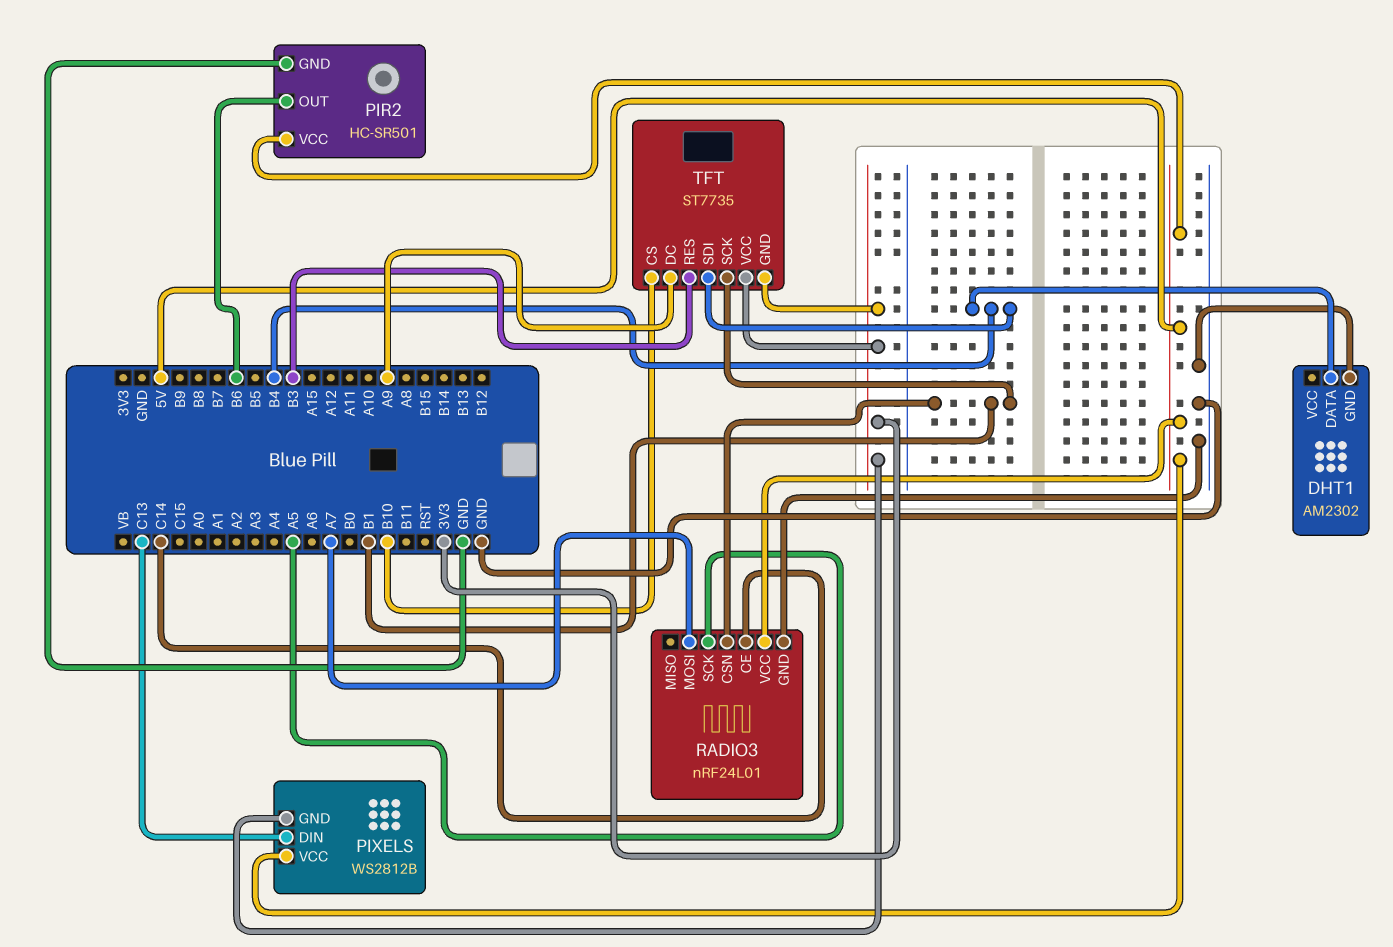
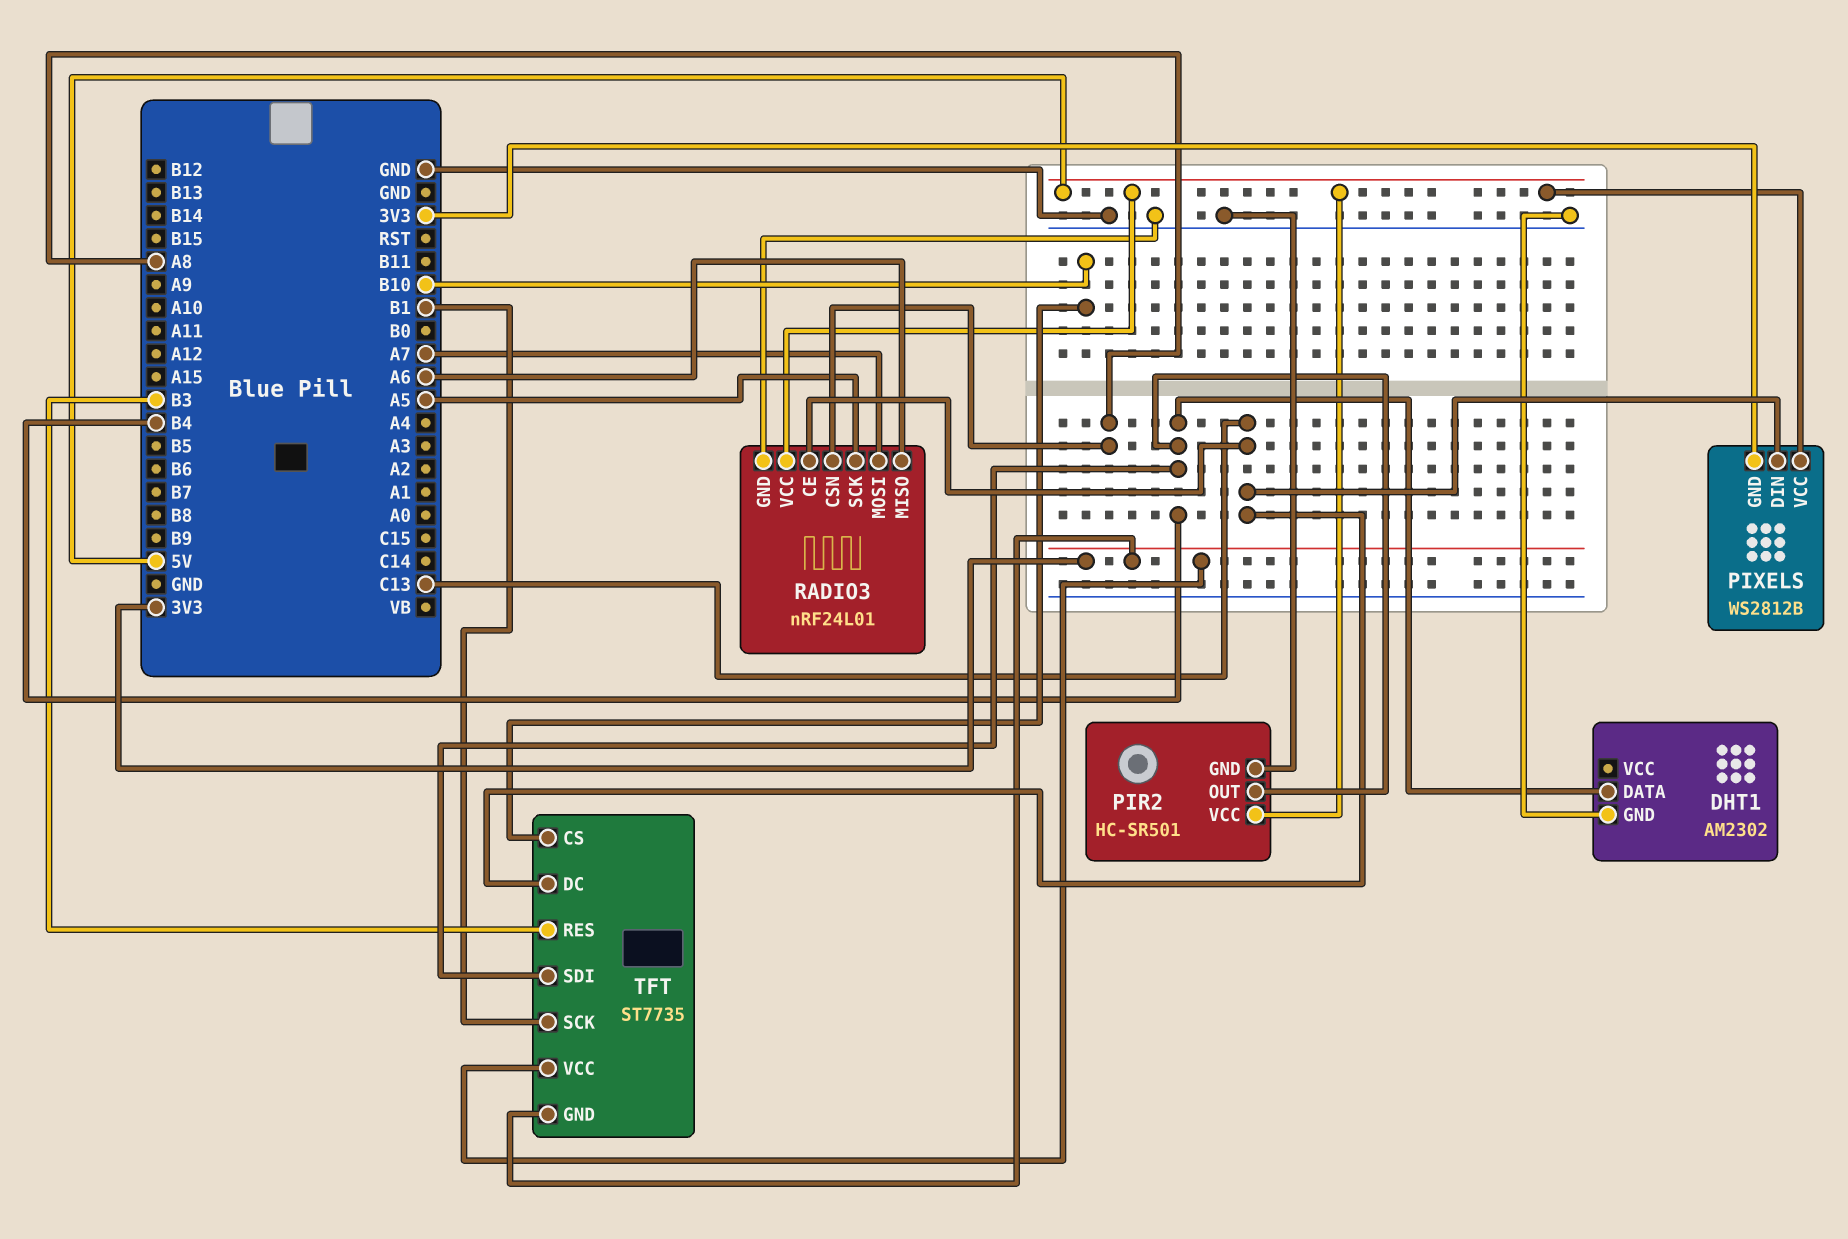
PIR2 pin OUT: B6 -> B4
RADIO3 pin CE: C14 -> C13
RADIO3 pin CSN: B1 -> A8
RADIO3 pin MISO: none -> A6
TFT pin DC: A9 -> C13

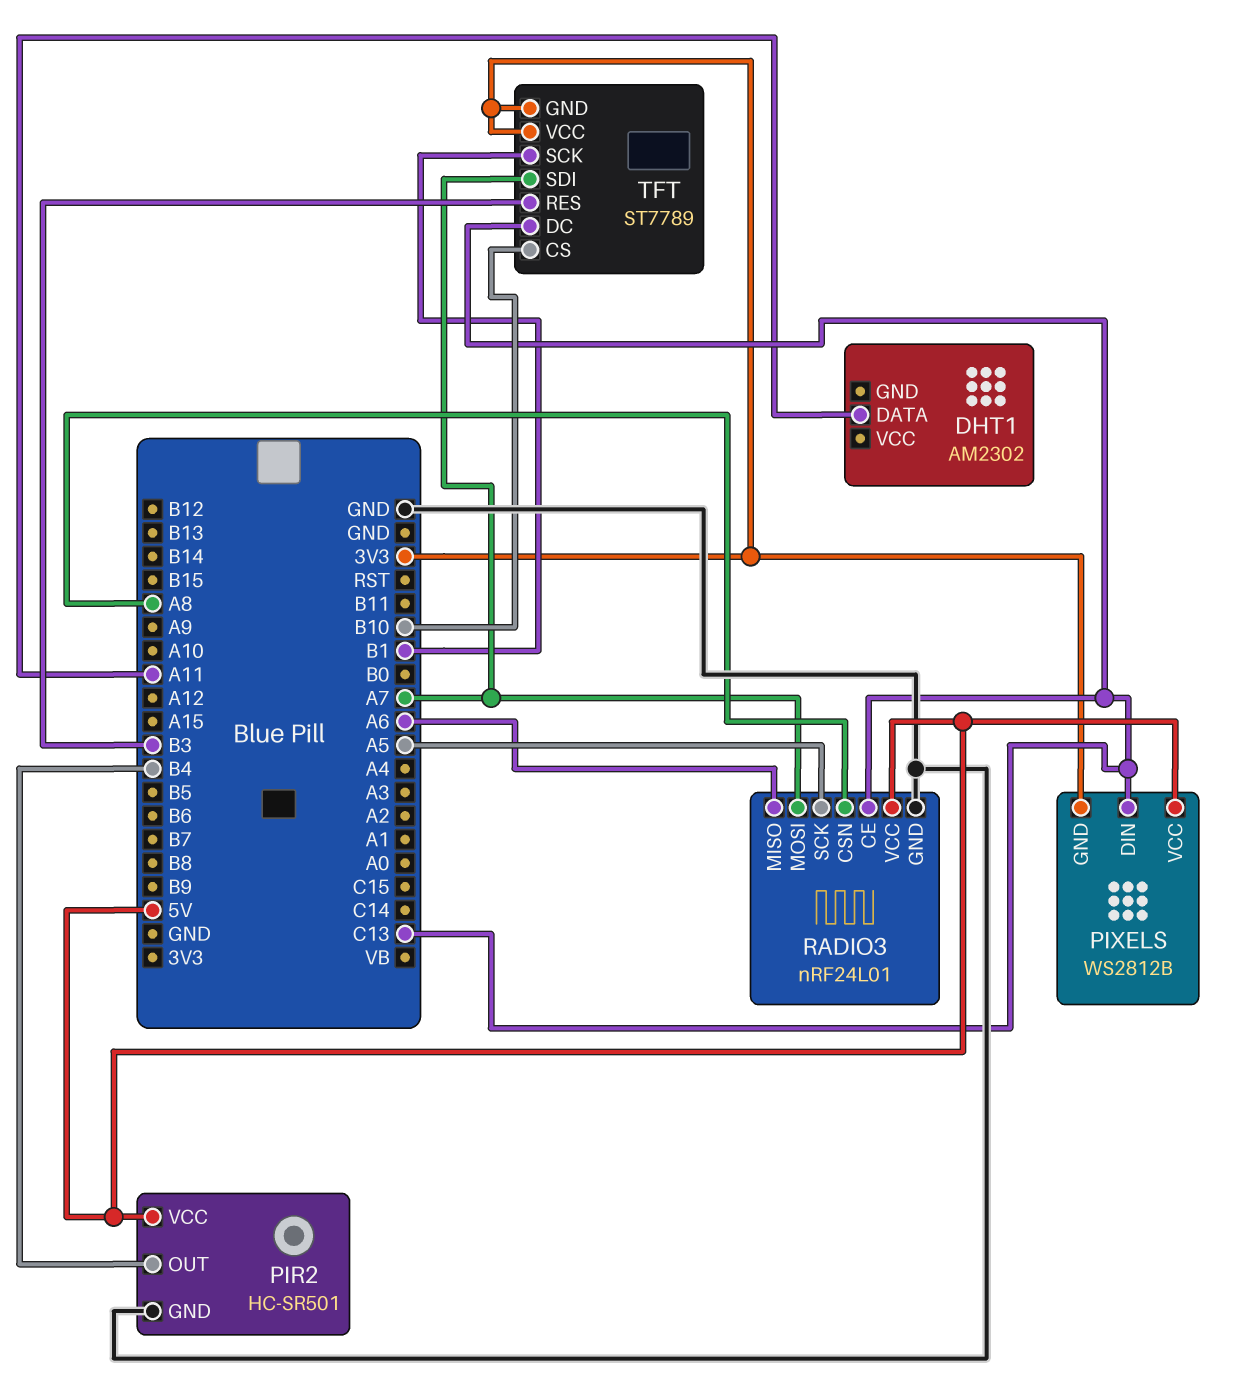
DHT1 pin DATA: B4 -> A11
DHT1 pin GND: GND -> none
TFT: ST7735 -> ST7789
TFT pin SDI: B4 -> A7

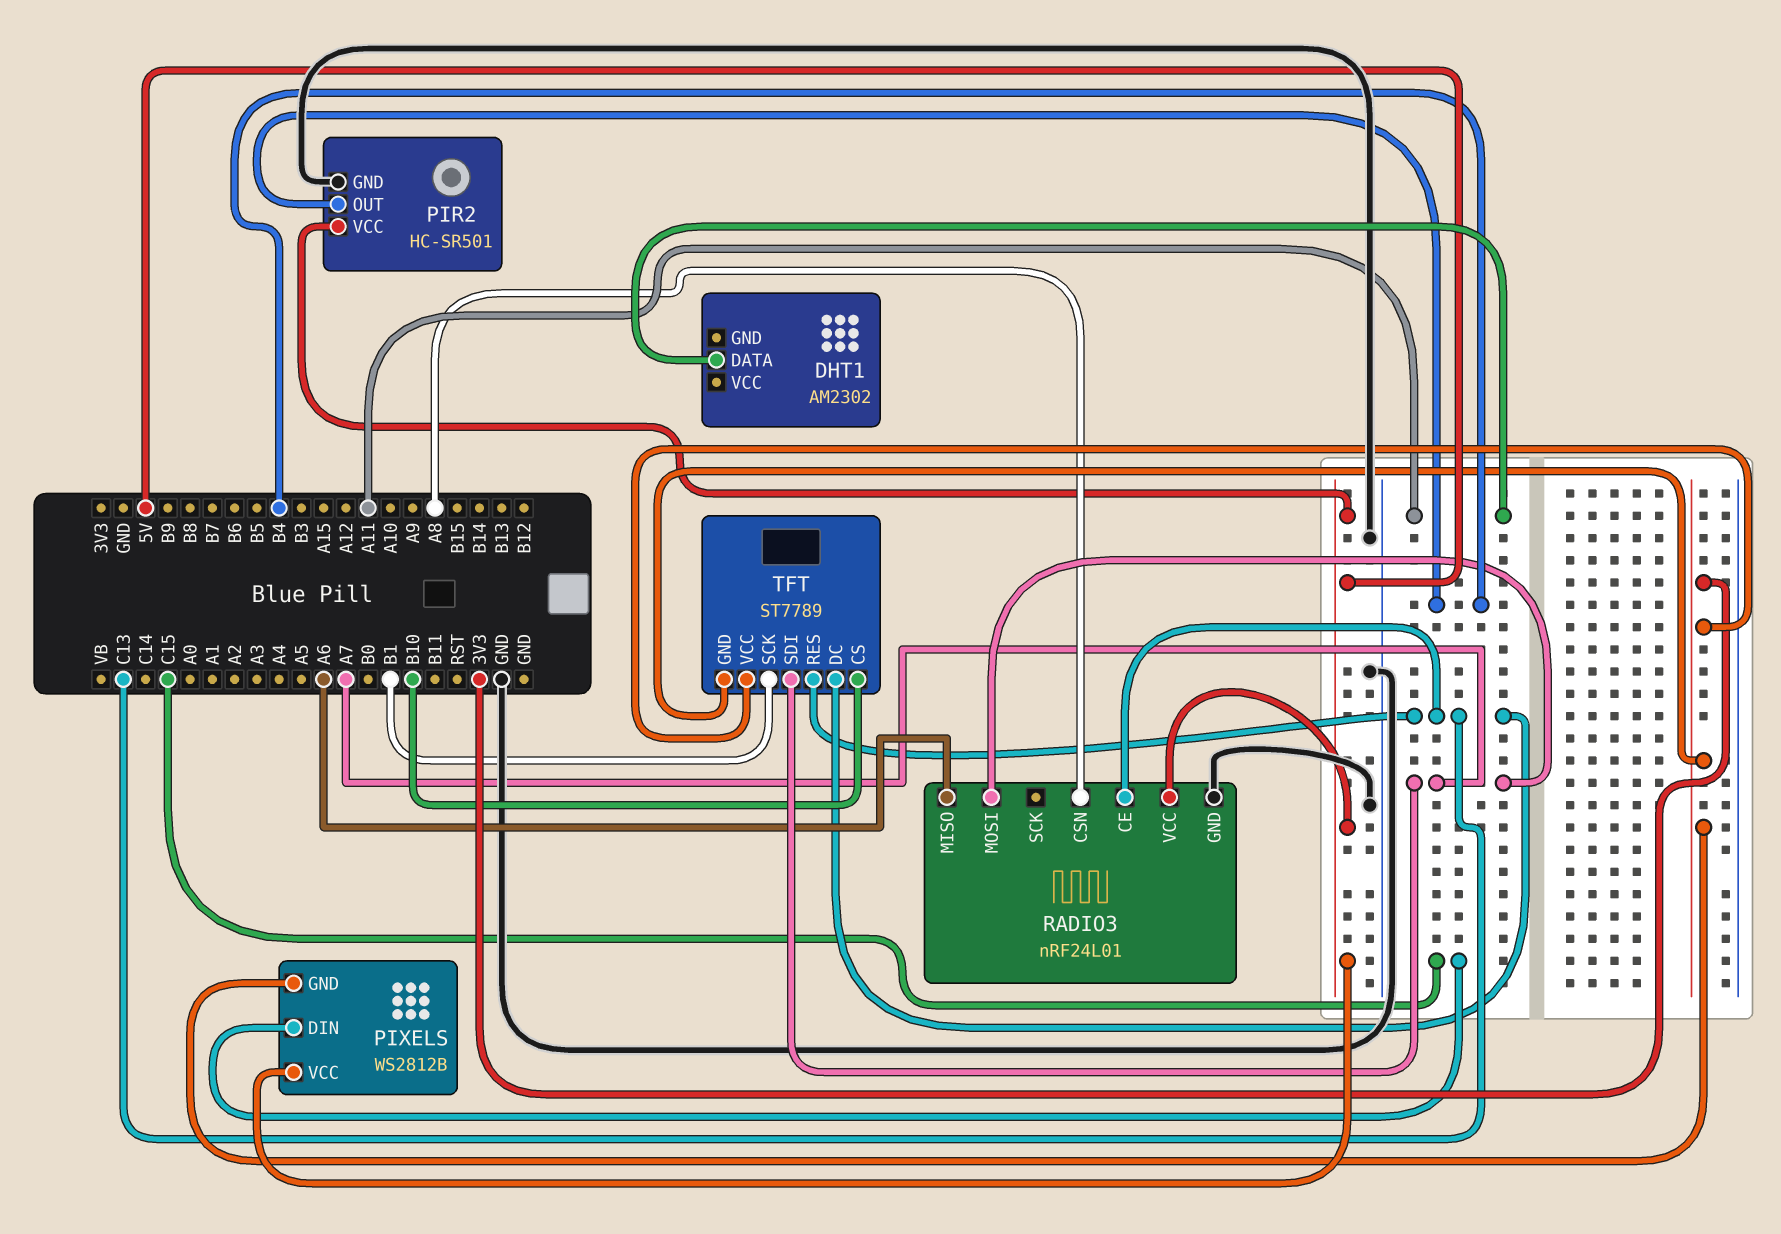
PIXELS pin DIN: C13 -> C15
RADIO3 pin SCK: A5 -> none
TFT pin RES: B3 -> C13

